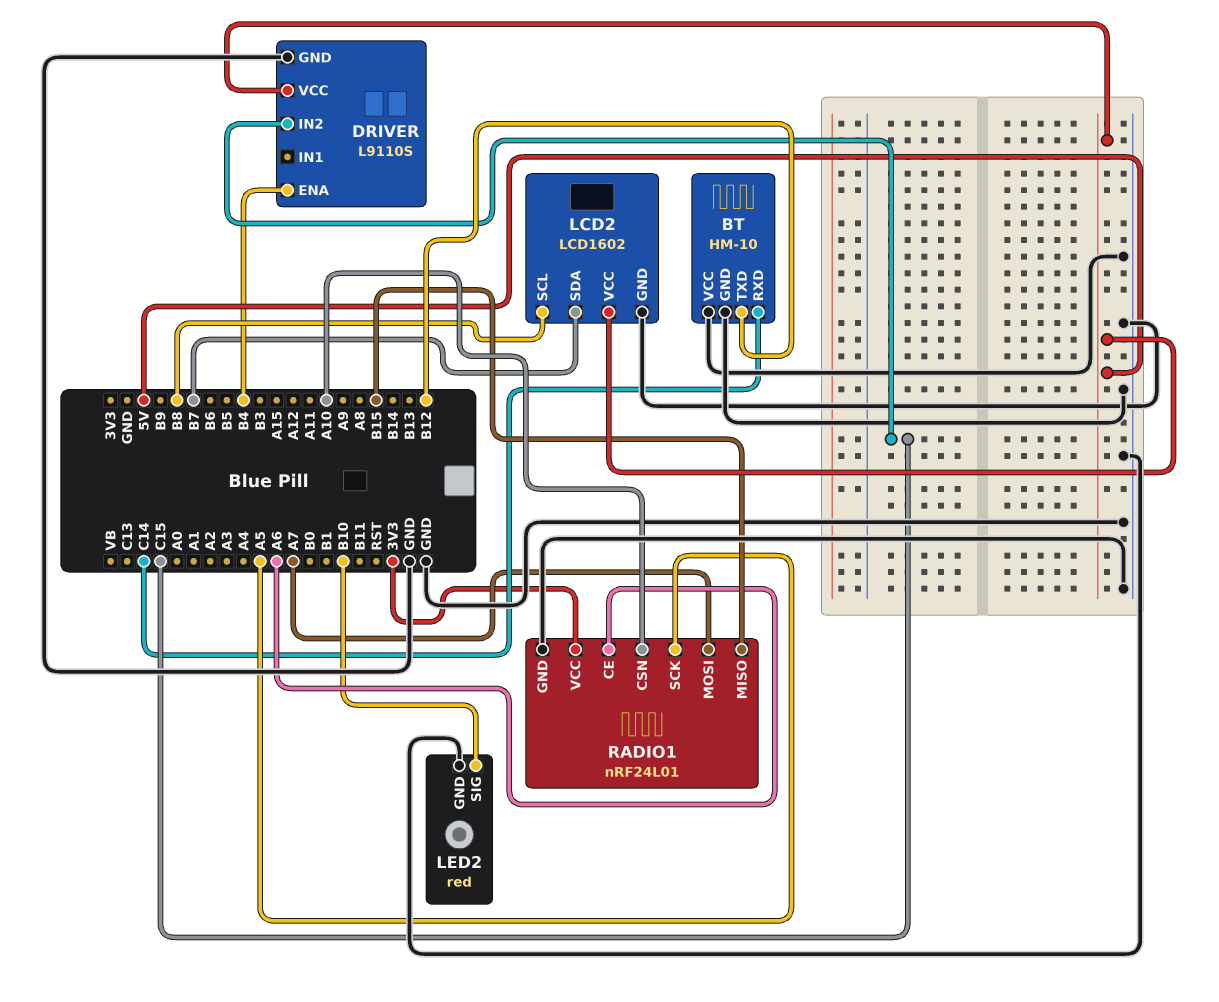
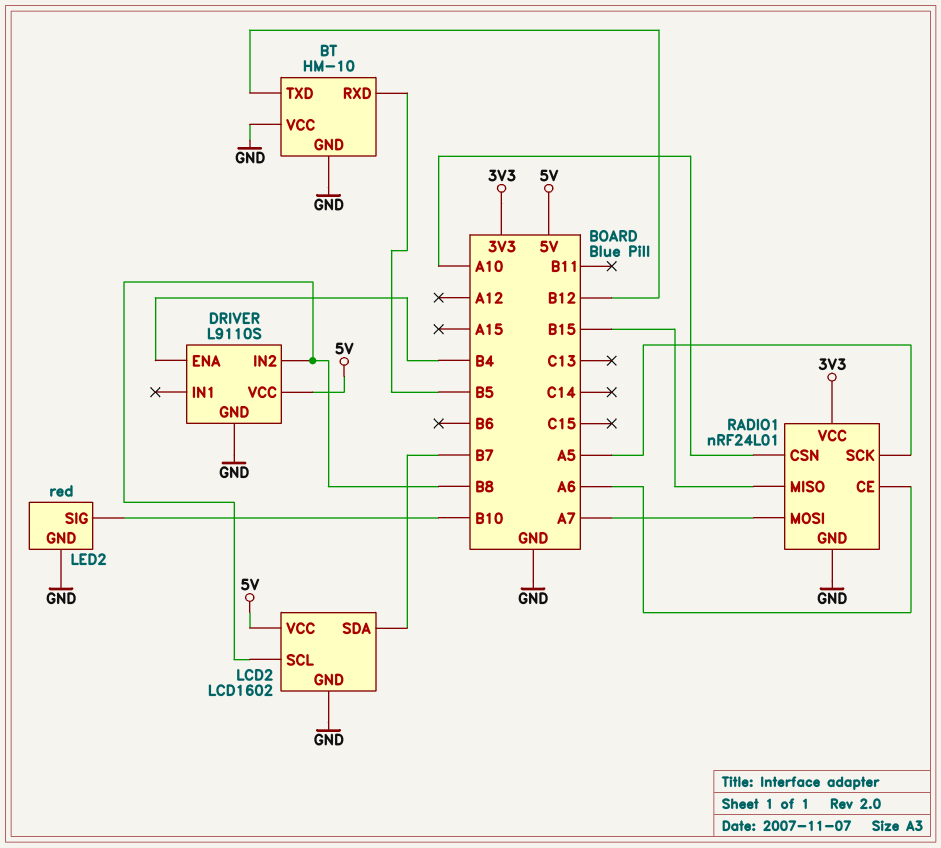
BT pin RXD: C14 -> B5
DRIVER pin IN2: C15 -> B8

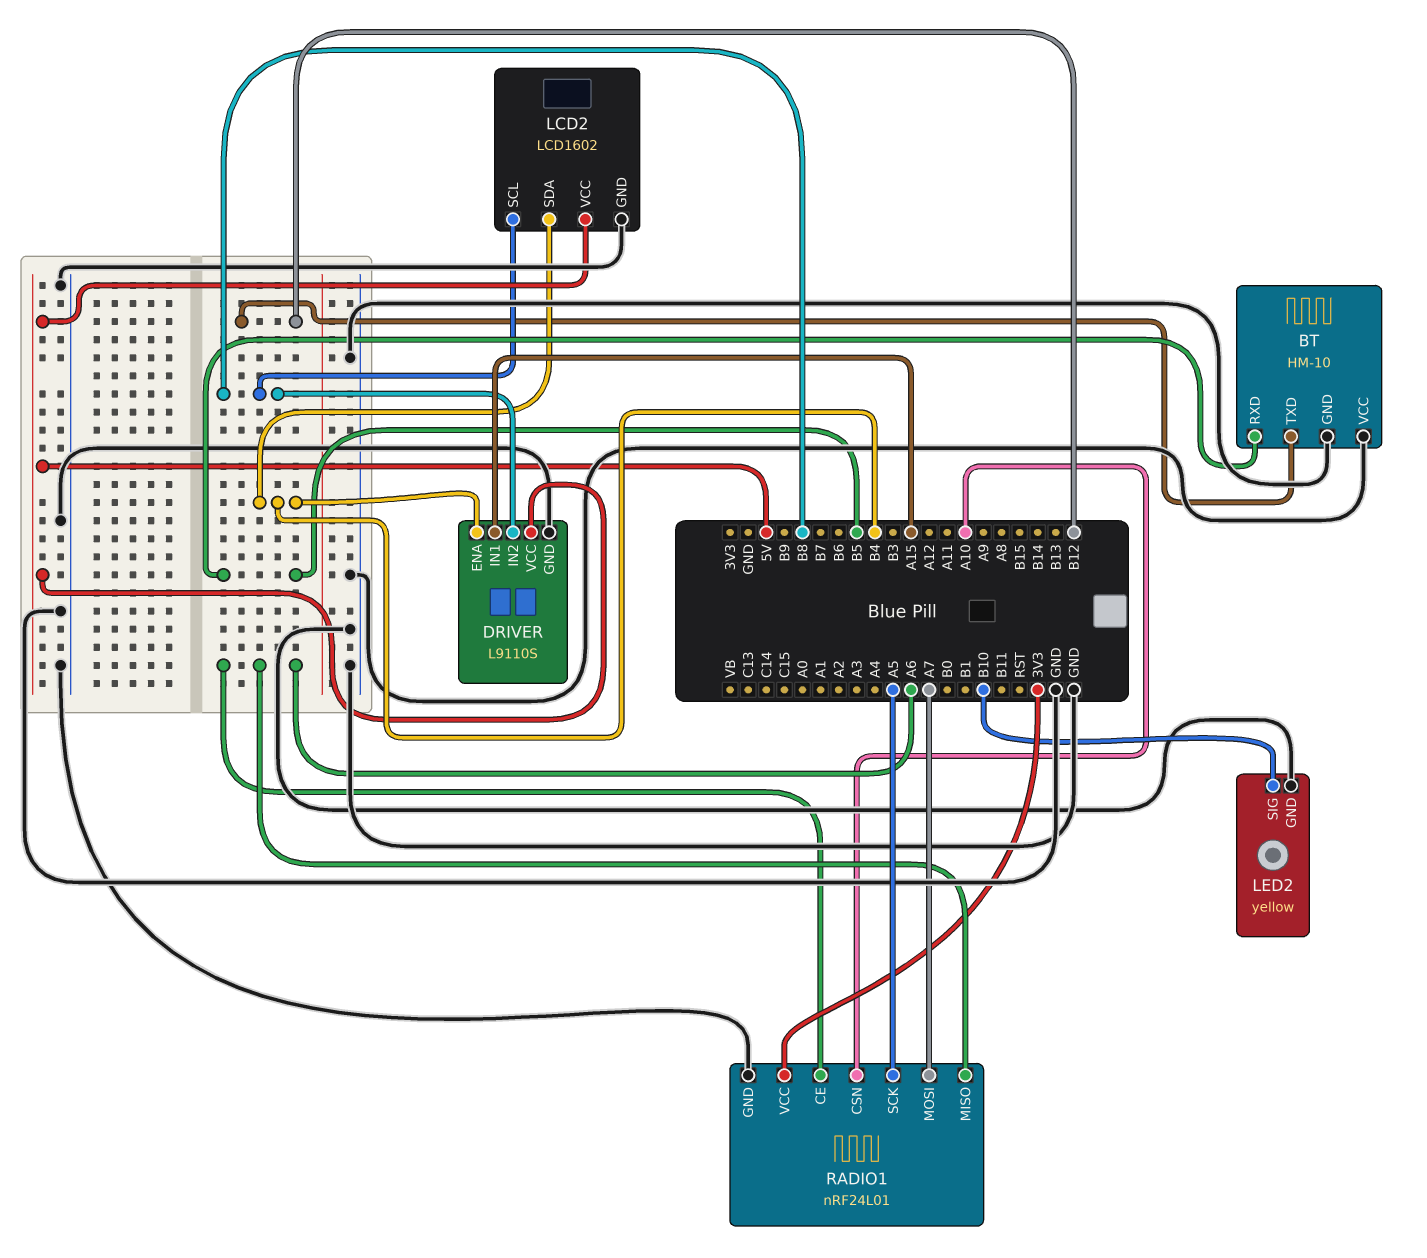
DRIVER pin IN1: none -> A15
LCD2 pin SDA: B7 -> B4
LED2: red -> yellow
RADIO1 pin MISO: B15 -> A6

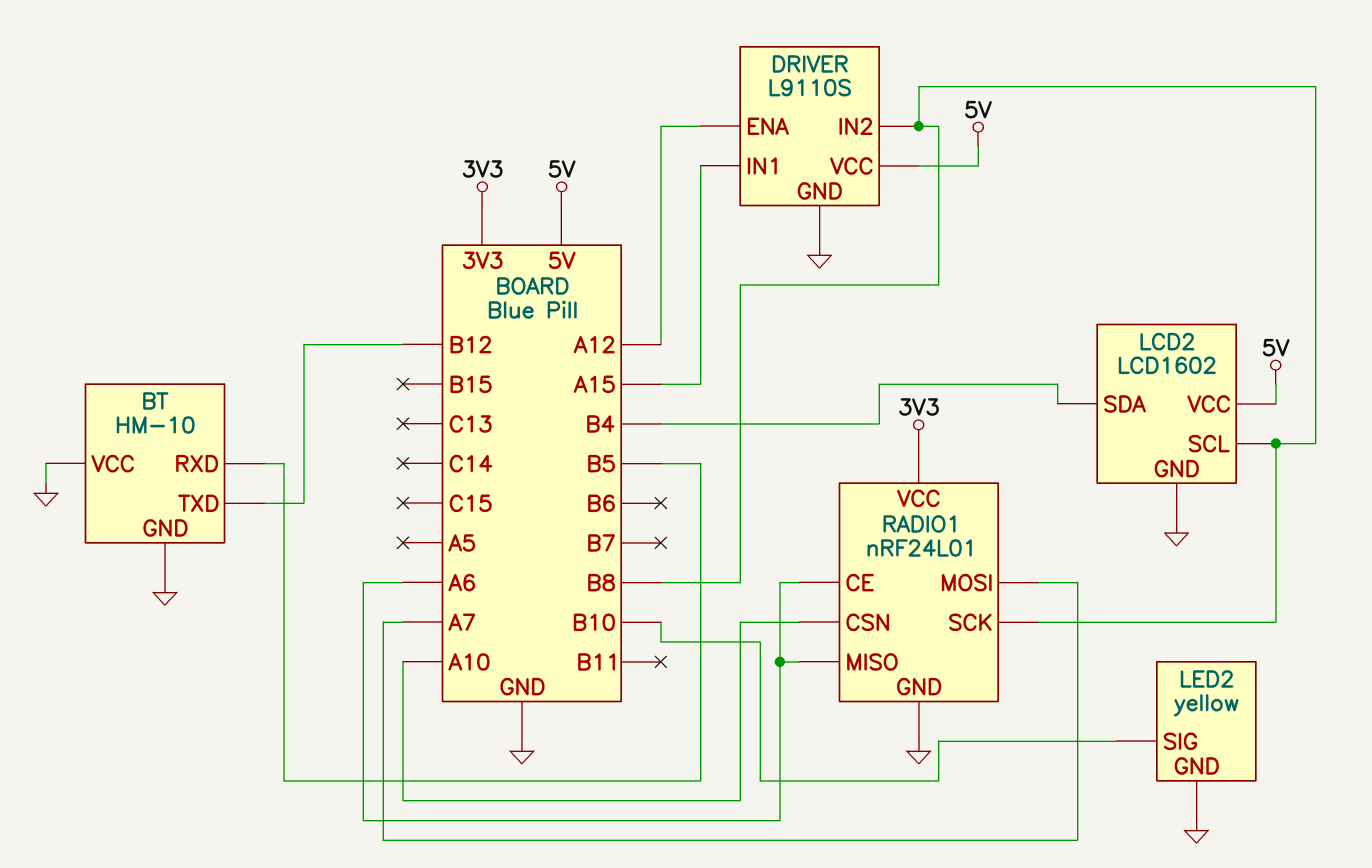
DRIVER pin ENA: B4 -> A12
RADIO1 pin SCK: A5 -> B8

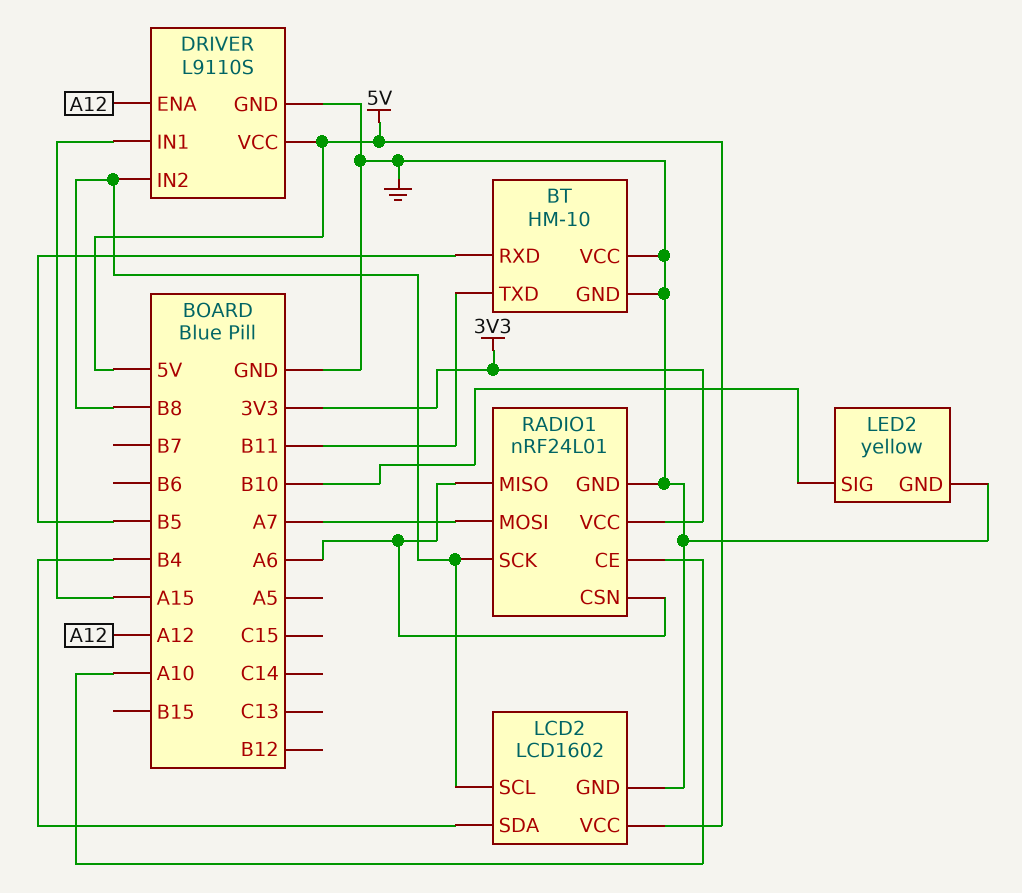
BT pin TXD: B12 -> B11
RADIO1 pin CE: A6 -> A10
RADIO1 pin CSN: A10 -> A6

